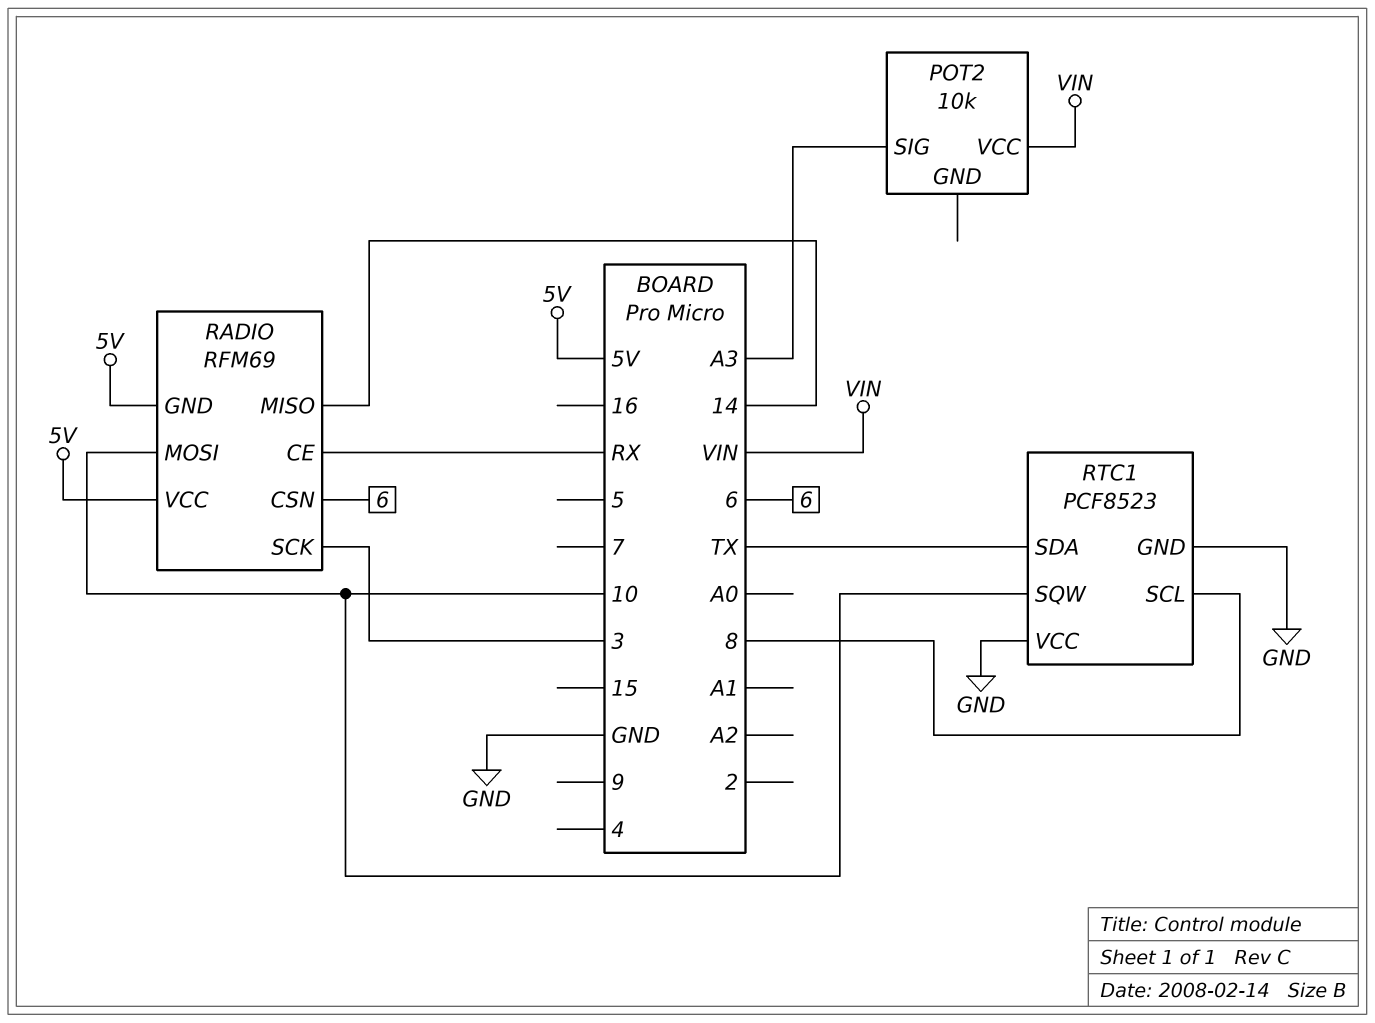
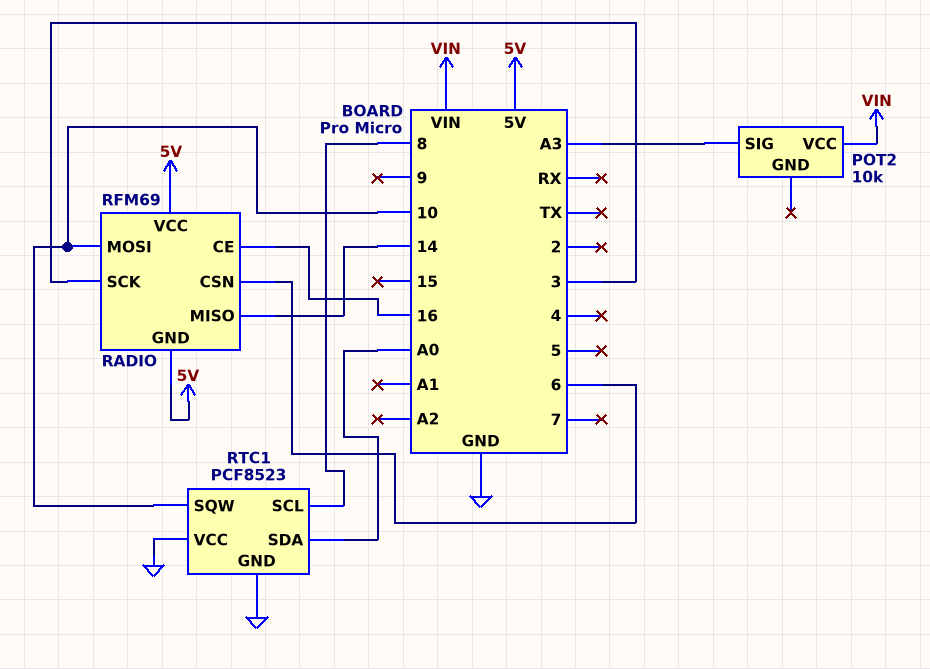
RADIO pin CE: RX -> 16
RTC1 pin SDA: TX -> A0

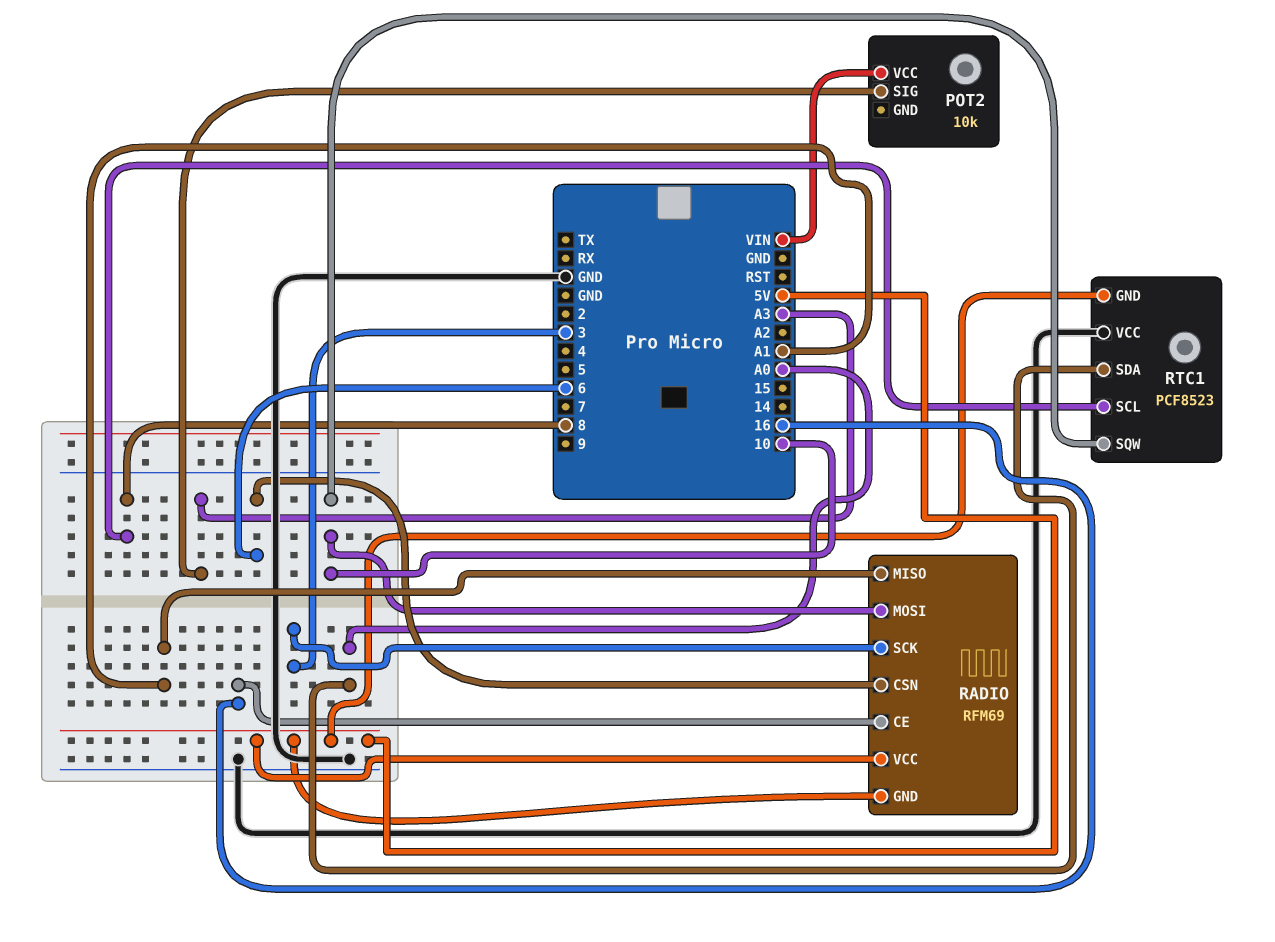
RADIO pin MISO: 14 -> A1
RTC1 pin GND: GND -> 5V

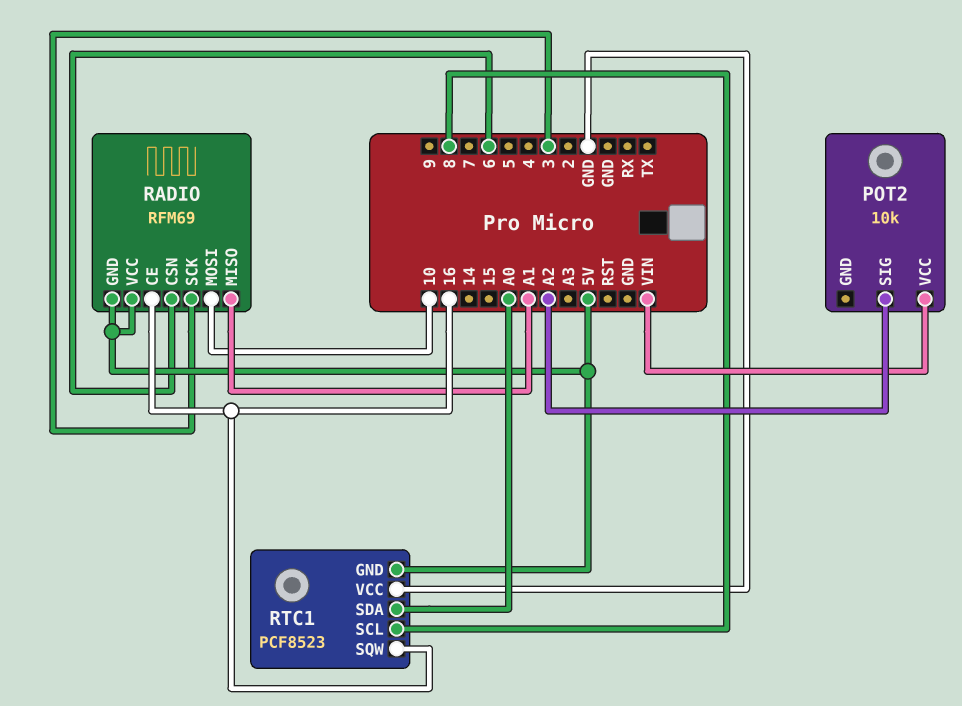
POT2 pin SIG: A3 -> A2
RTC1 pin SQW: 10 -> 16

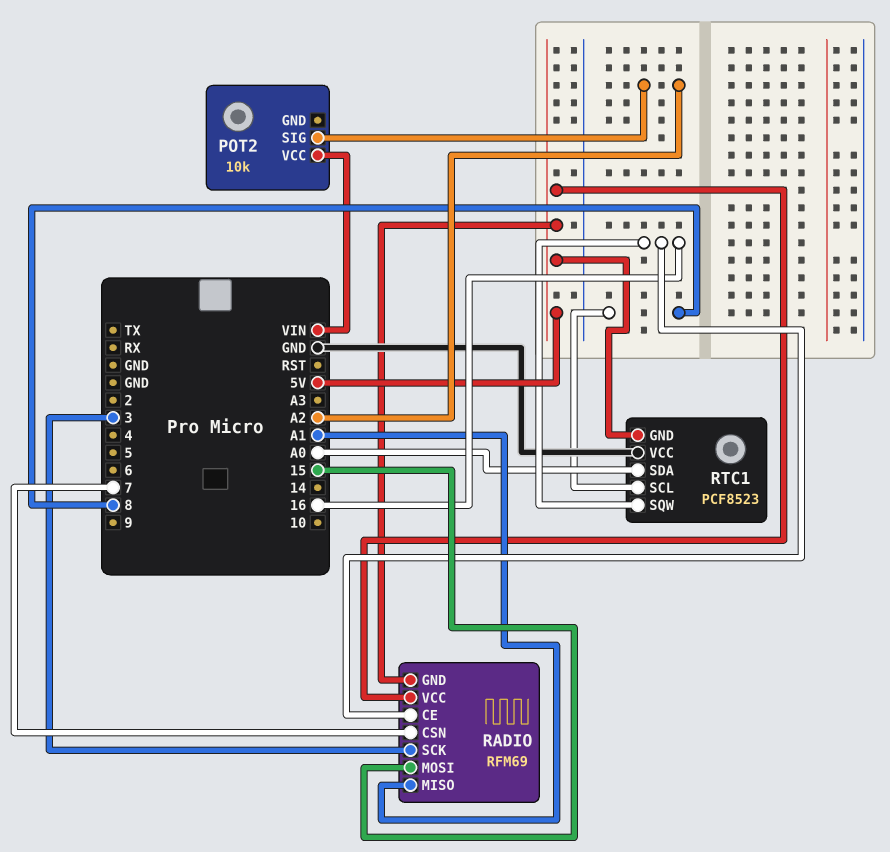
RADIO pin CSN: 6 -> 7
RADIO pin MOSI: 10 -> 15

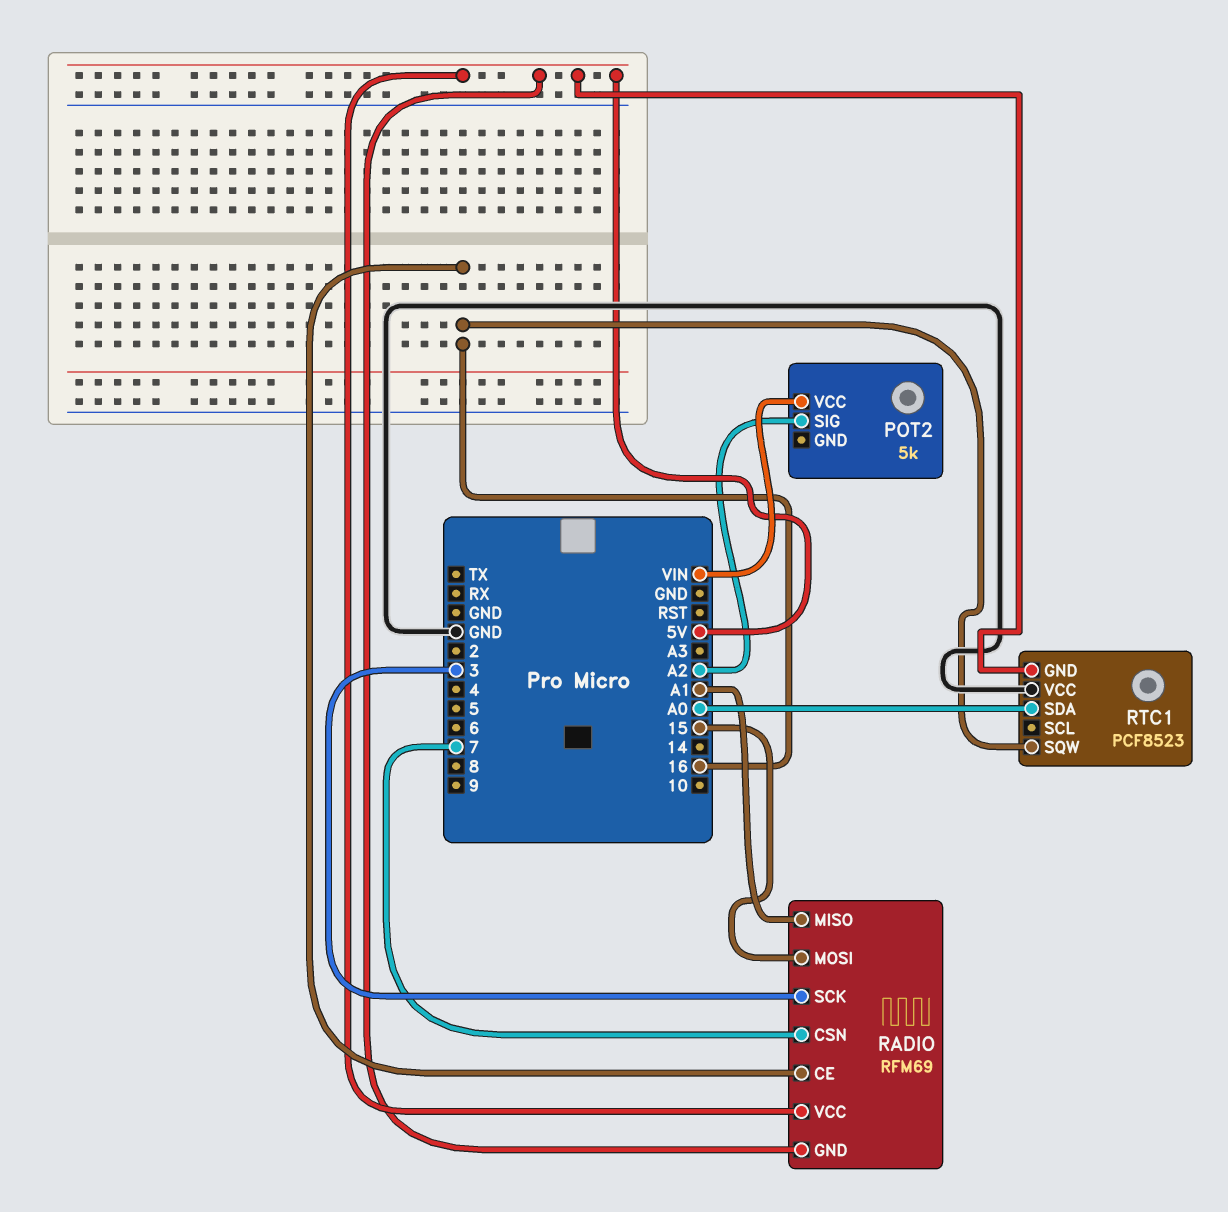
POT2: 10k -> 5k
RTC1 pin SCL: 8 -> none

